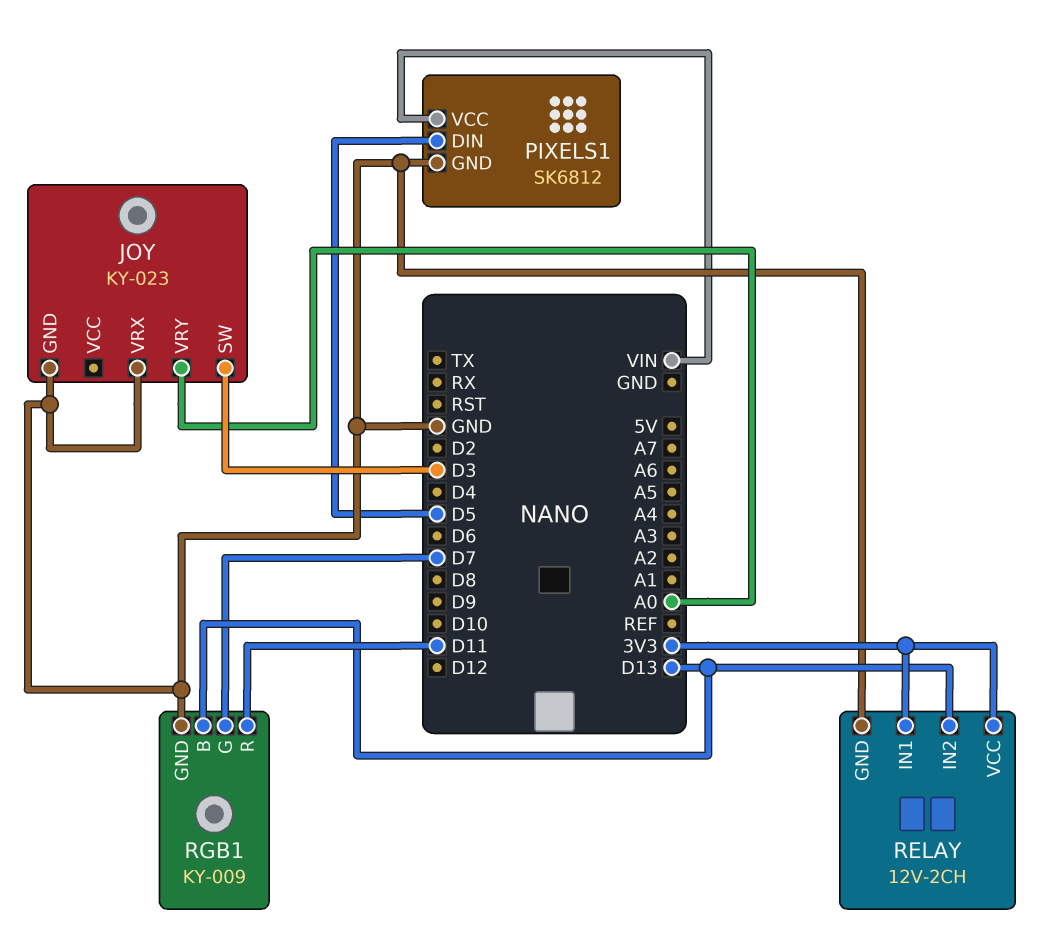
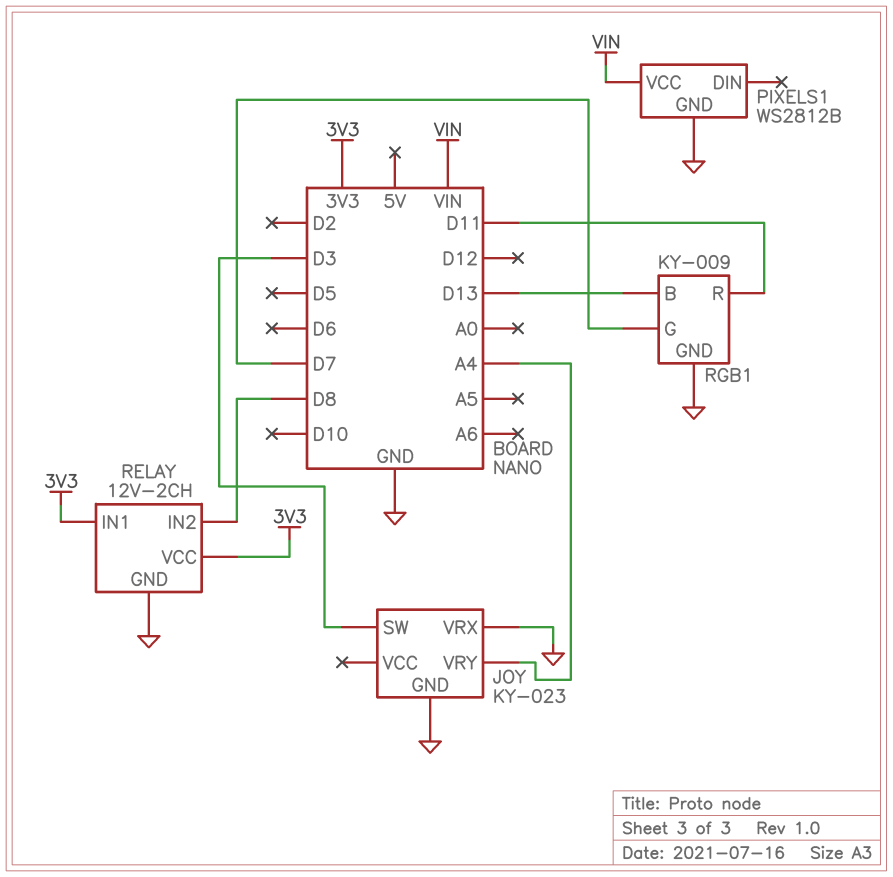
JOY pin VRY: A0 -> A4
PIXELS1: SK6812 -> WS2812B
PIXELS1 pin DIN: D5 -> none
RELAY pin IN2: D13 -> D8

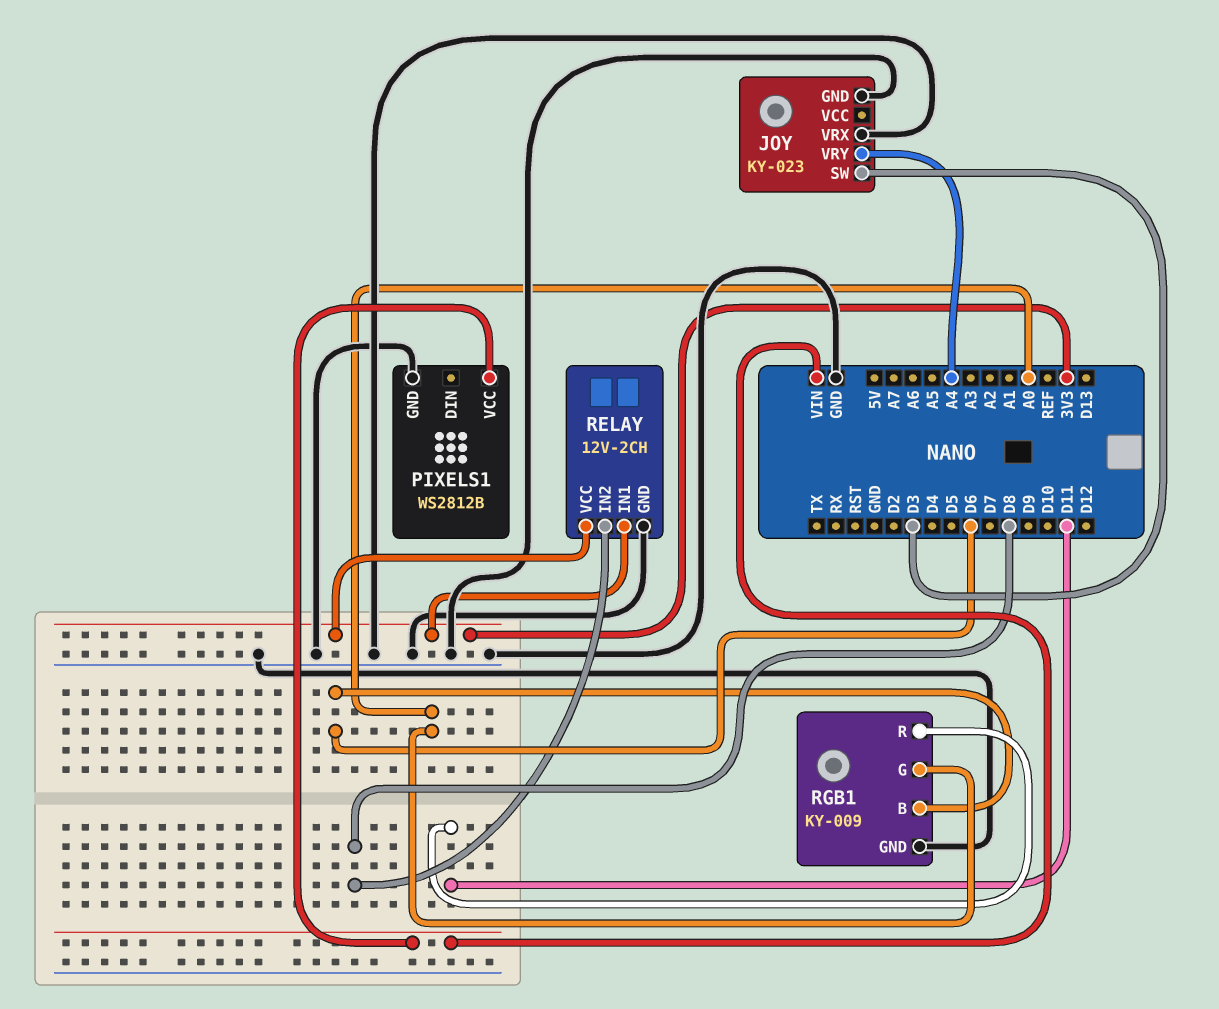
RGB1 pin B: D13 -> D6
RGB1 pin G: D7 -> A0

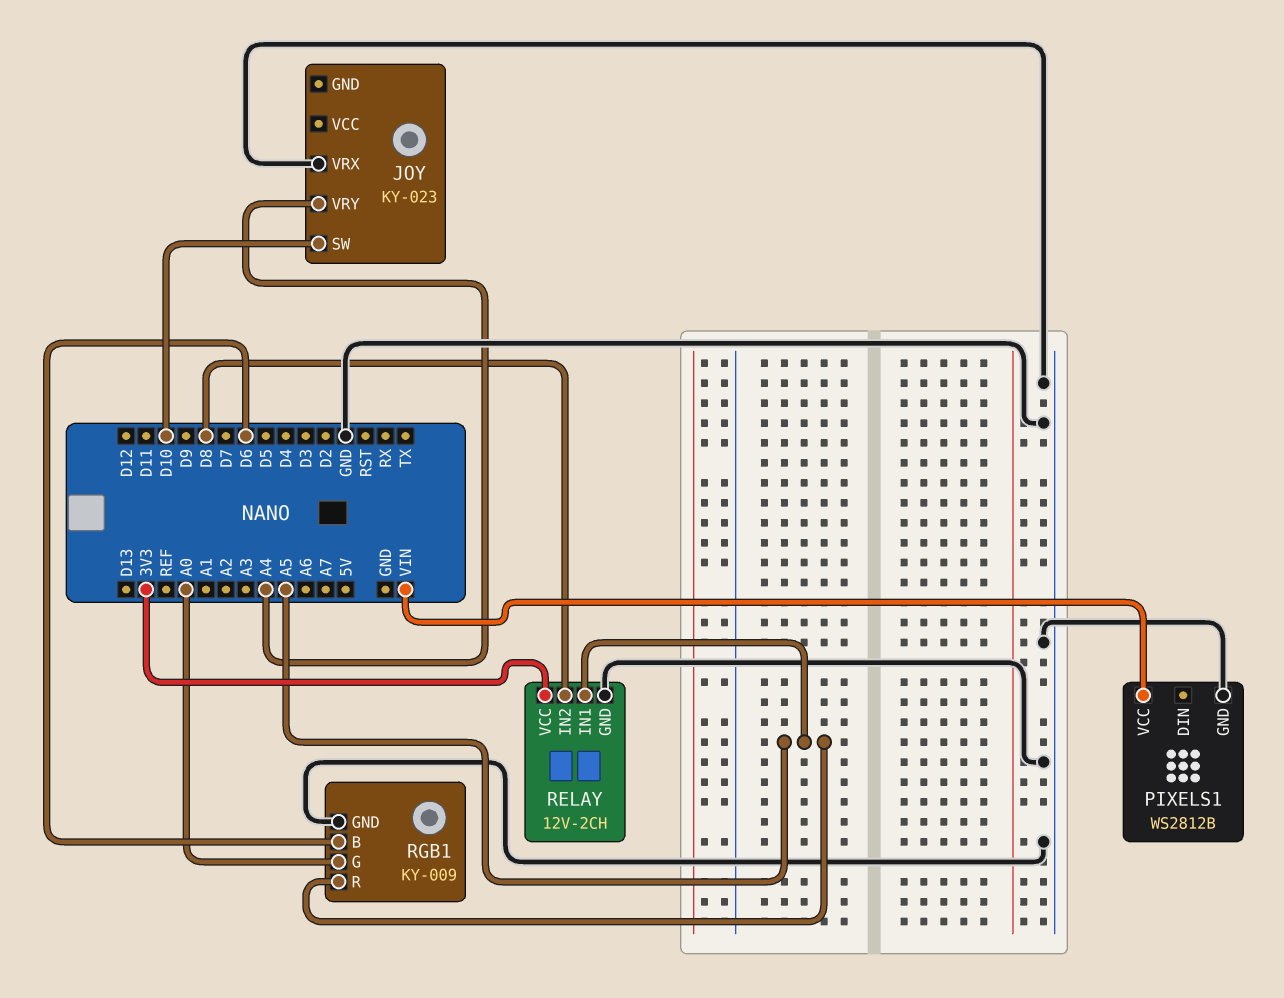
JOY pin GND: GND -> none
JOY pin SW: D3 -> D10
RELAY pin IN1: 3V3 -> A5
RGB1 pin R: D11 -> A5

